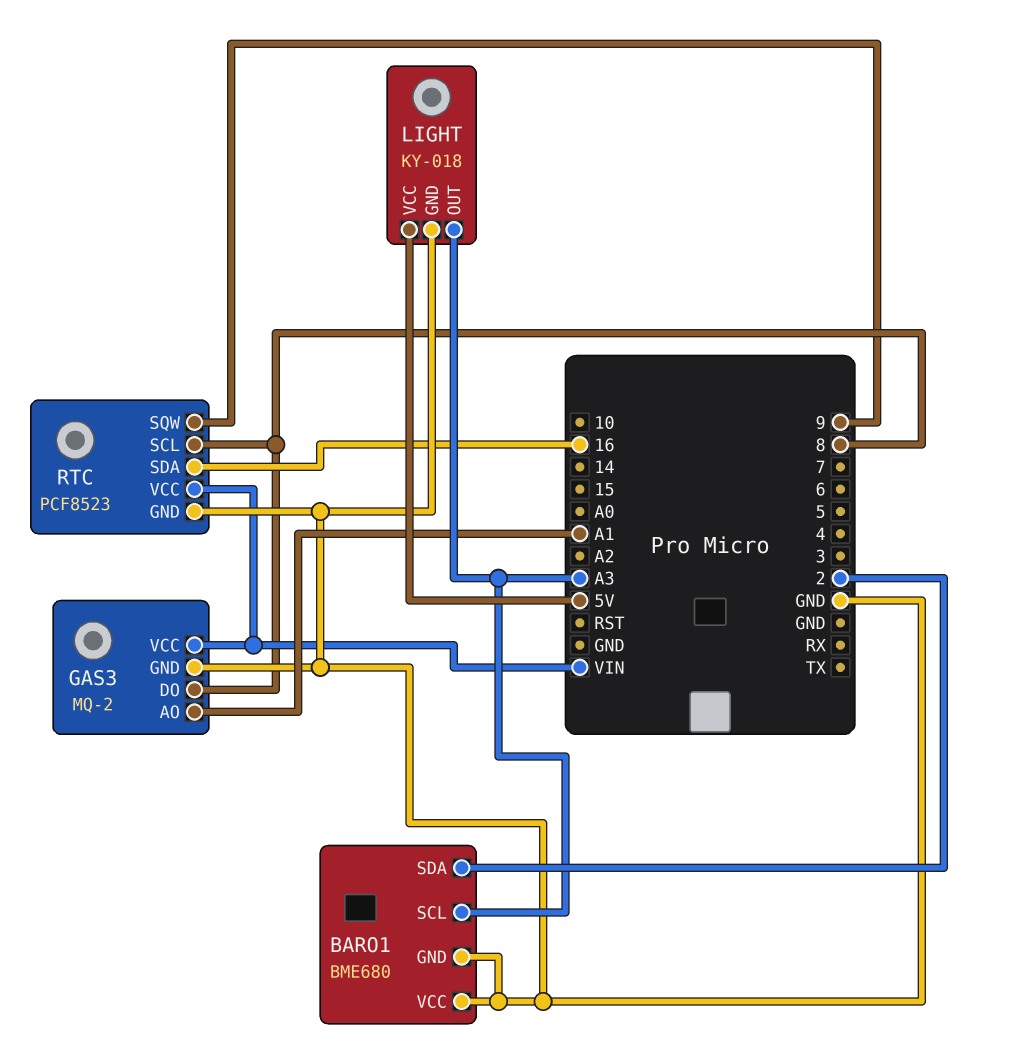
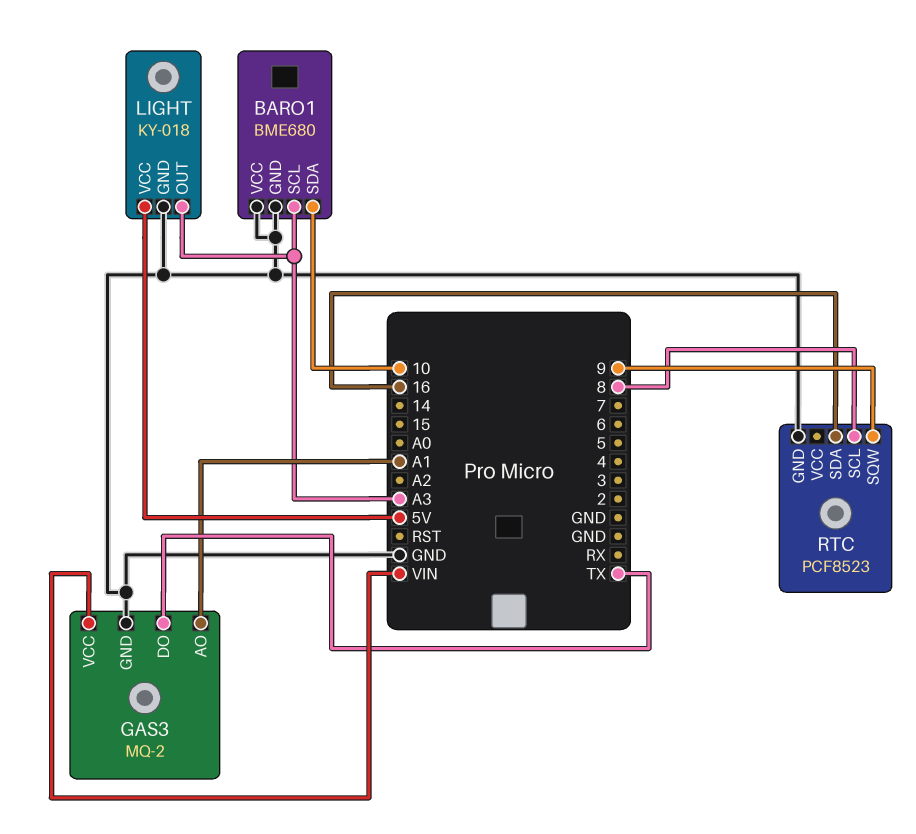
BARO1 pin SDA: 2 -> 10
GAS3 pin DO: 8 -> TX
RTC pin VCC: VIN -> none

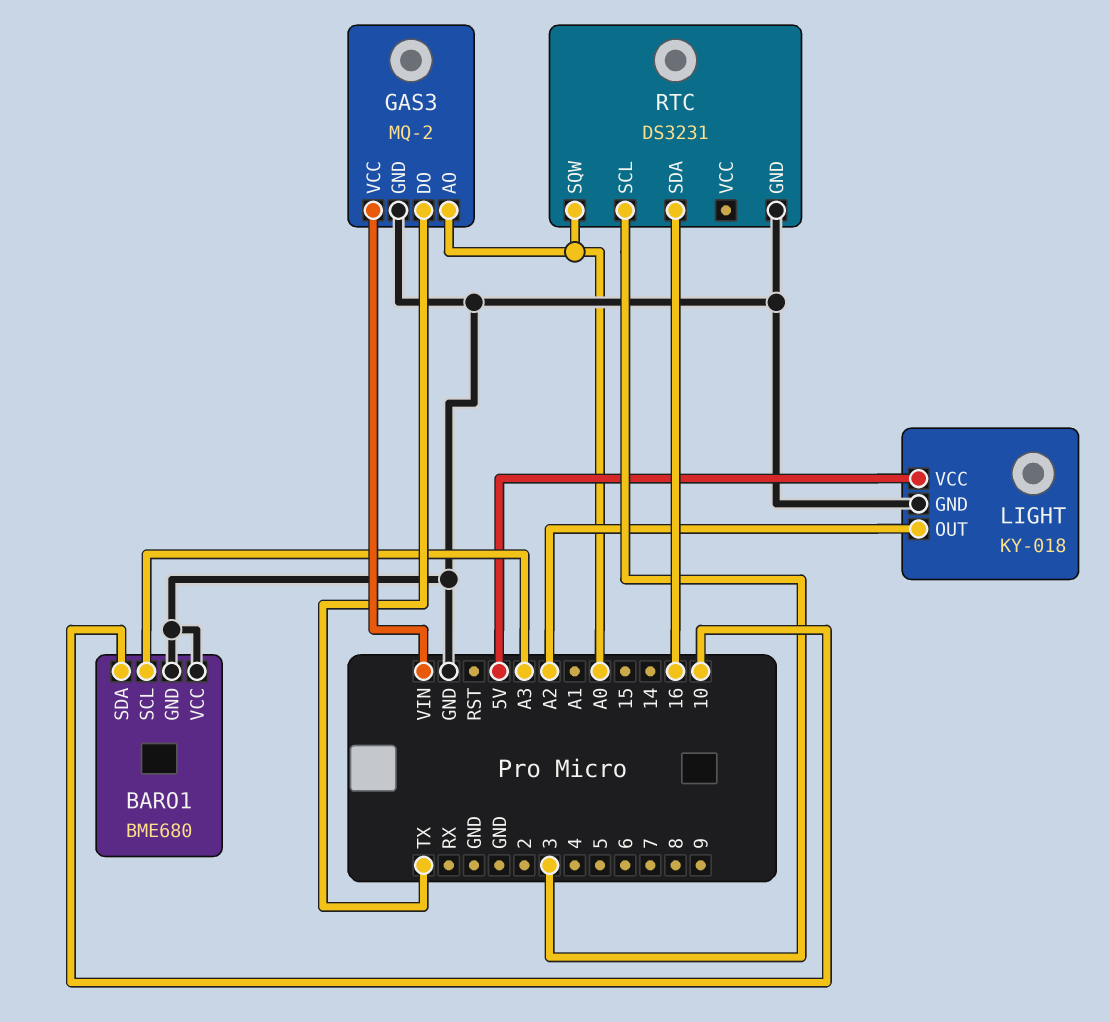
GAS3 pin AO: A1 -> A0
LIGHT pin OUT: A3 -> A2
RTC: PCF8523 -> DS3231
RTC pin SCL: 8 -> 3
RTC pin SQW: 9 -> A0

